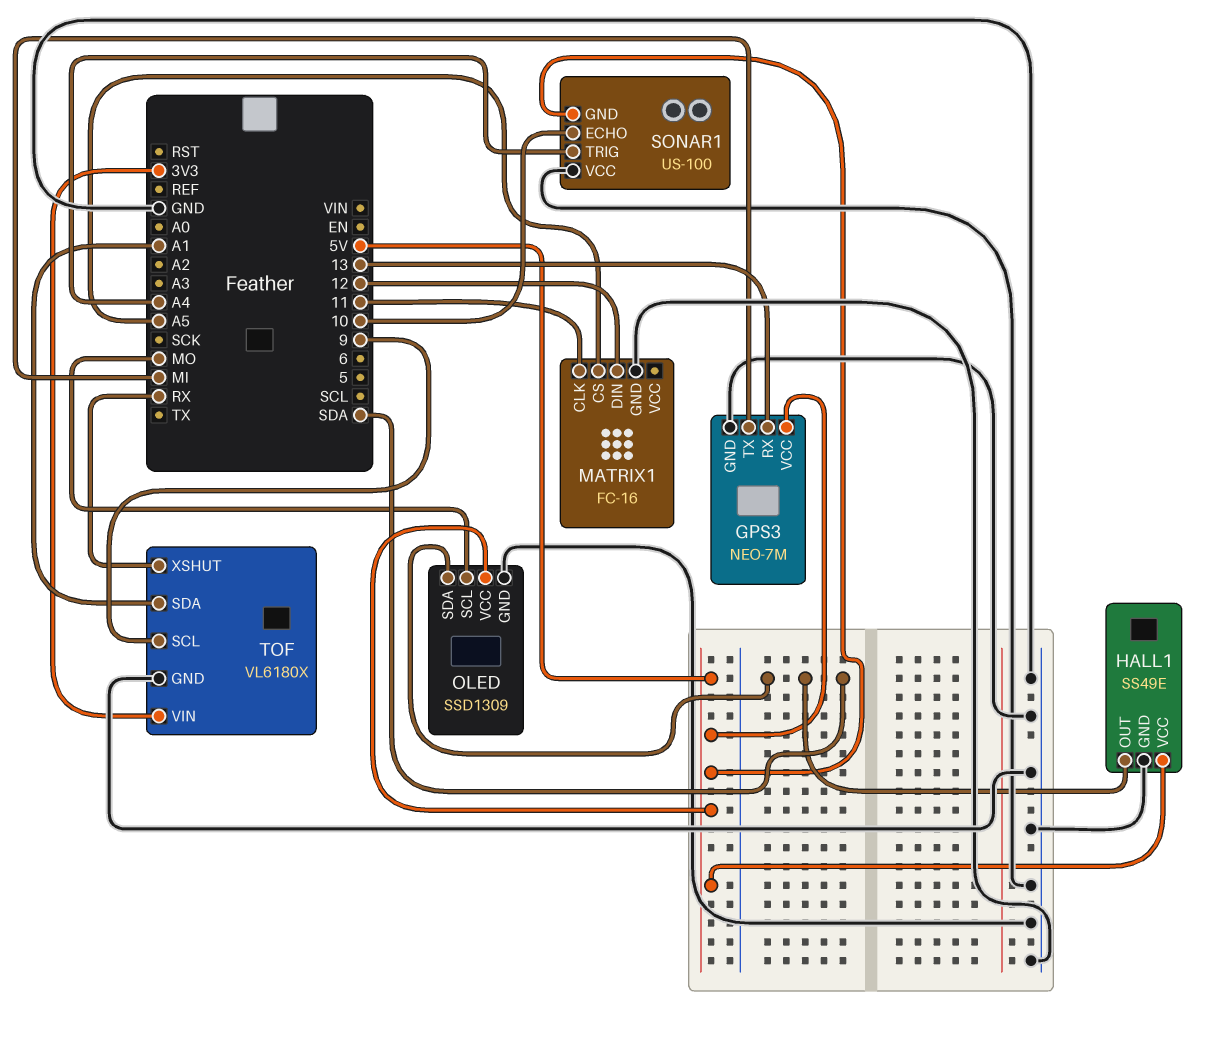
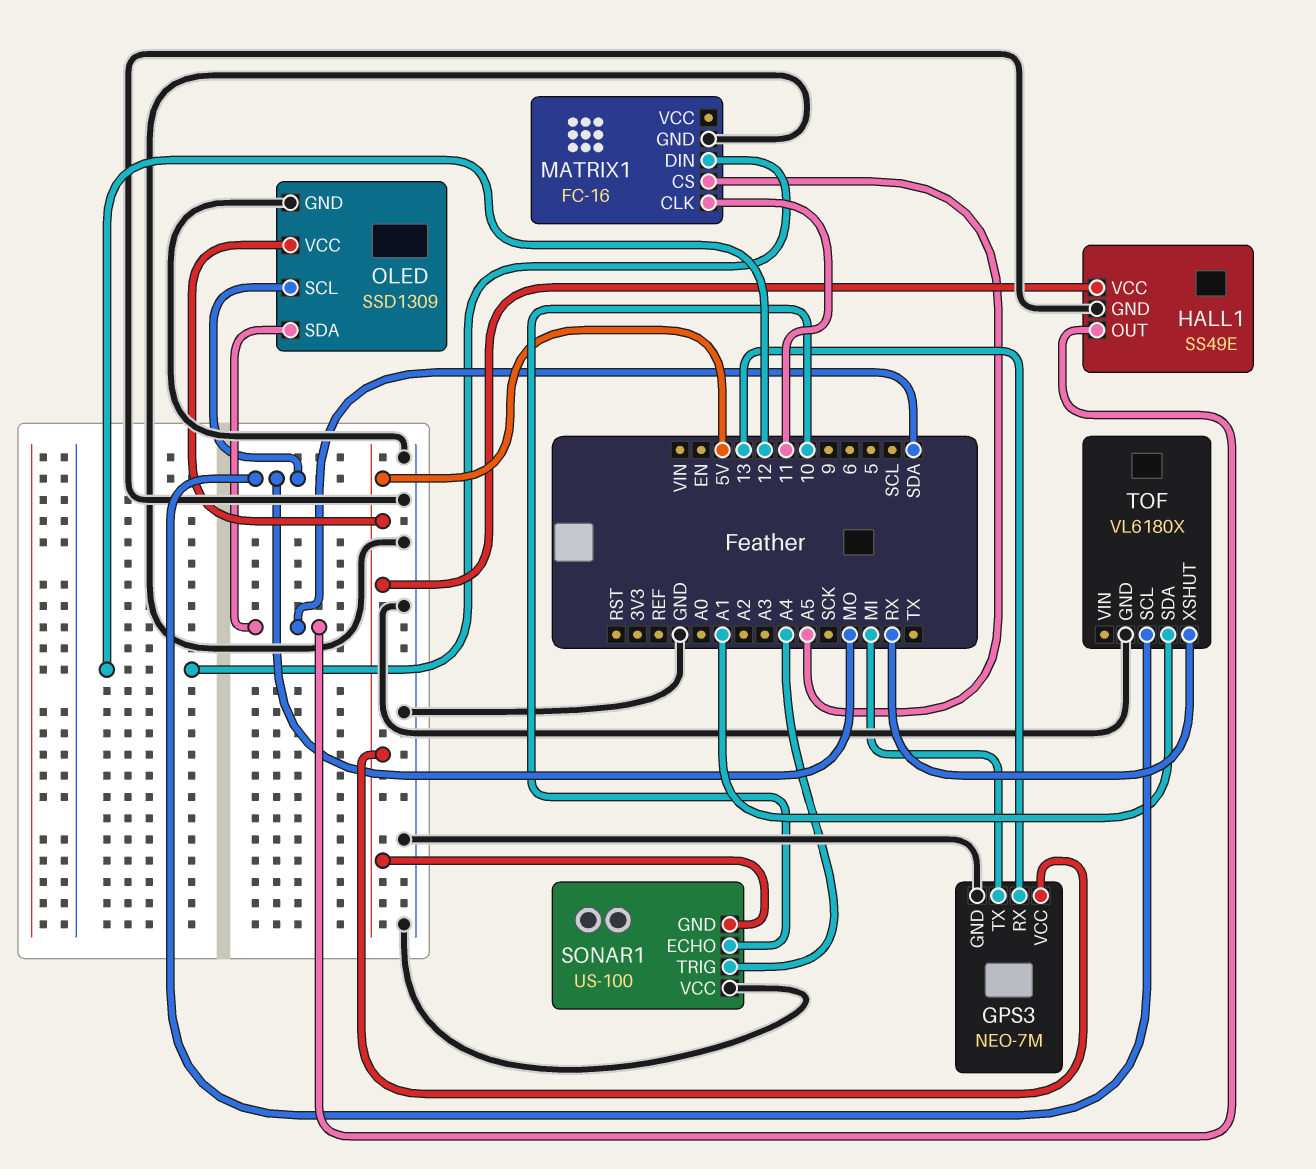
TOF pin SCL: 9 -> MO
TOF pin VIN: 3V3 -> none

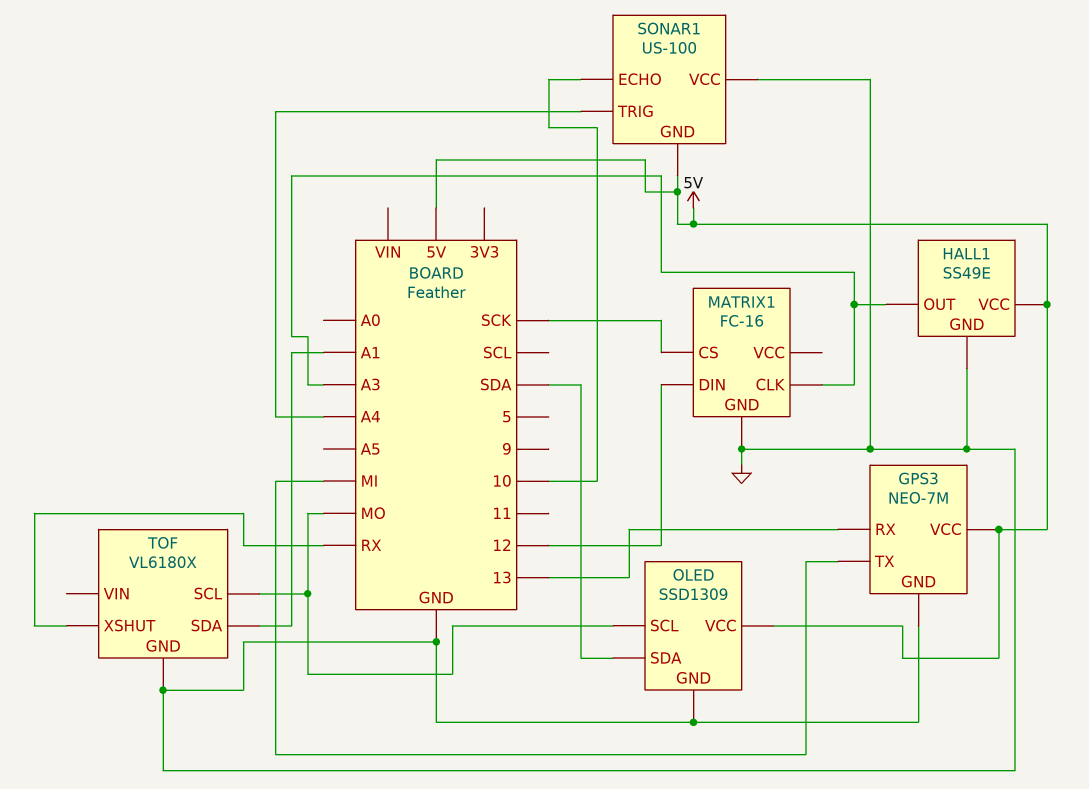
HALL1 pin OUT: SDA -> A3
MATRIX1 pin CLK: 11 -> A3
MATRIX1 pin CS: A5 -> SCK

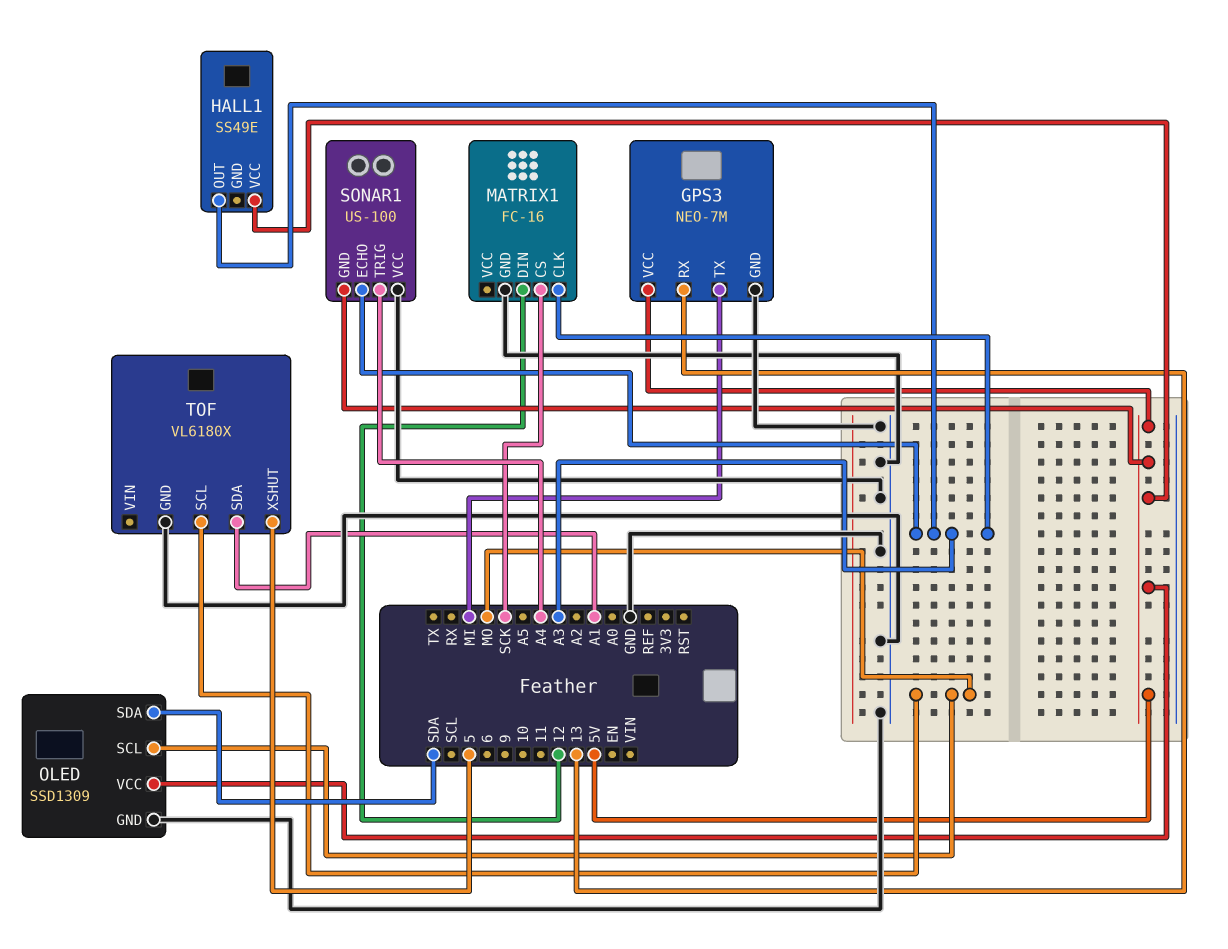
HALL1 pin GND: GND -> none
SONAR1 pin ECHO: 10 -> A3
TOF pin XSHUT: RX -> 5

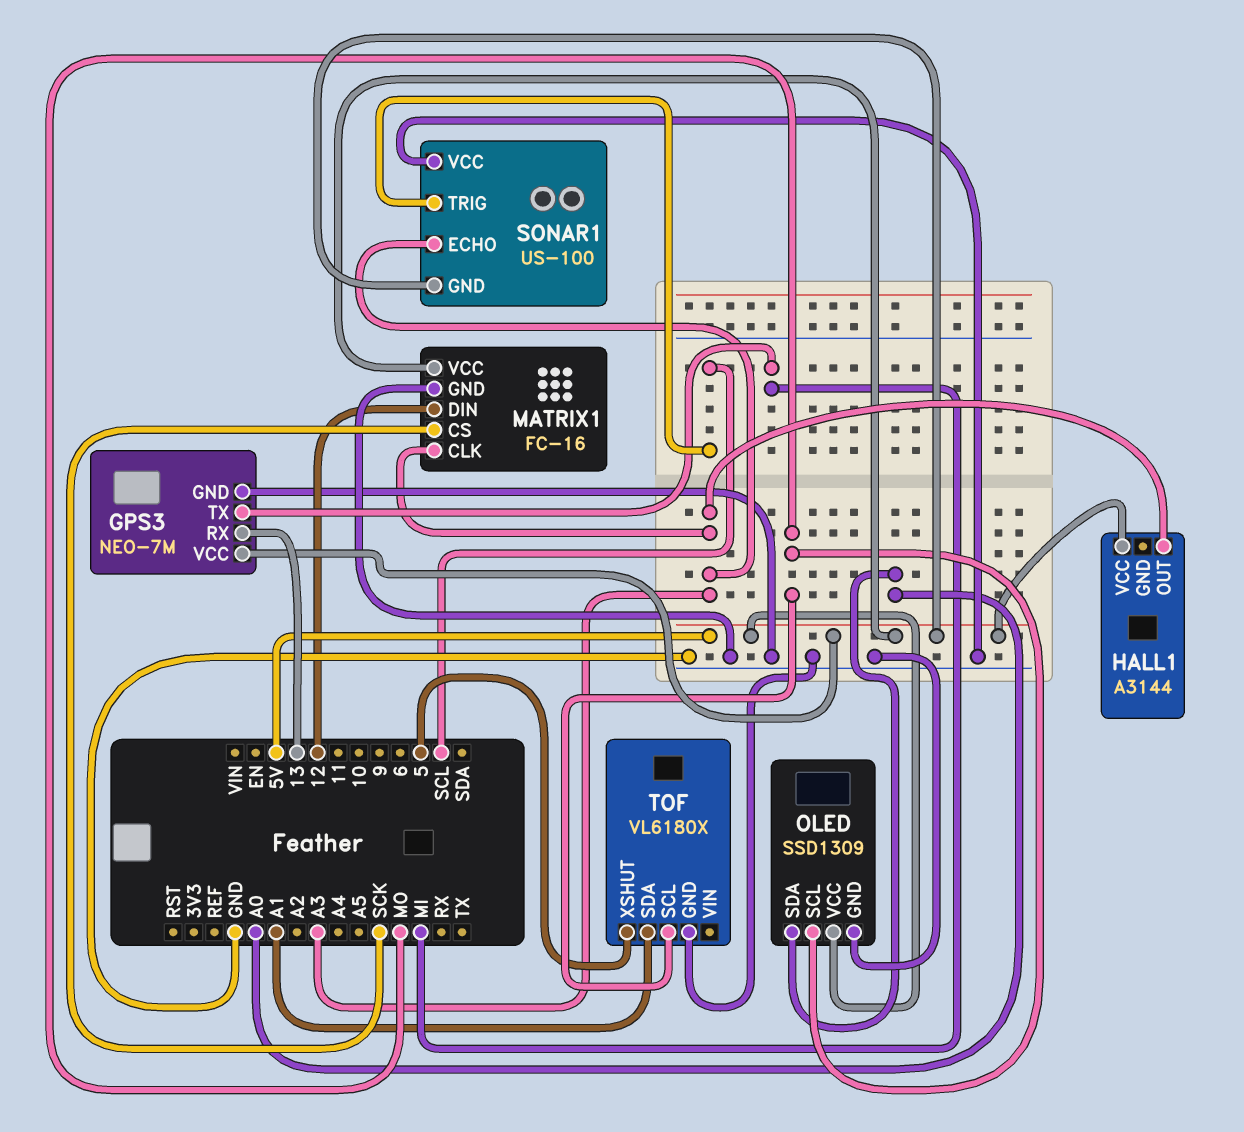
HALL1: SS49E -> A3144
MATRIX1 pin VCC: none -> 5V
OLED pin SDA: SDA -> A0
SONAR1 pin TRIG: A4 -> SCL

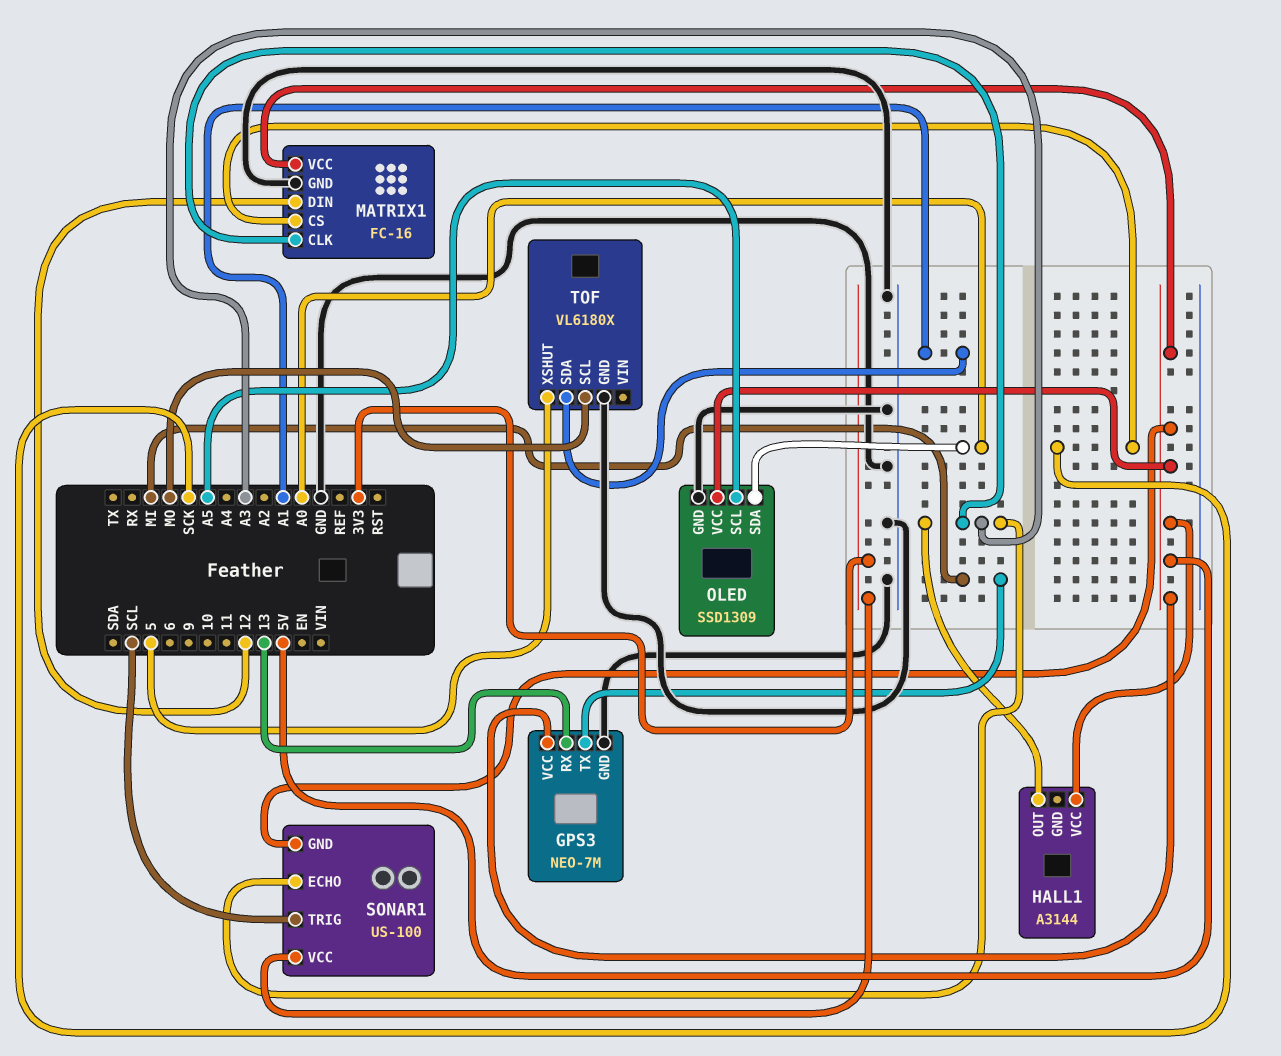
OLED pin SCL: MO -> A5
SONAR1 pin VCC: GND -> 3V3

